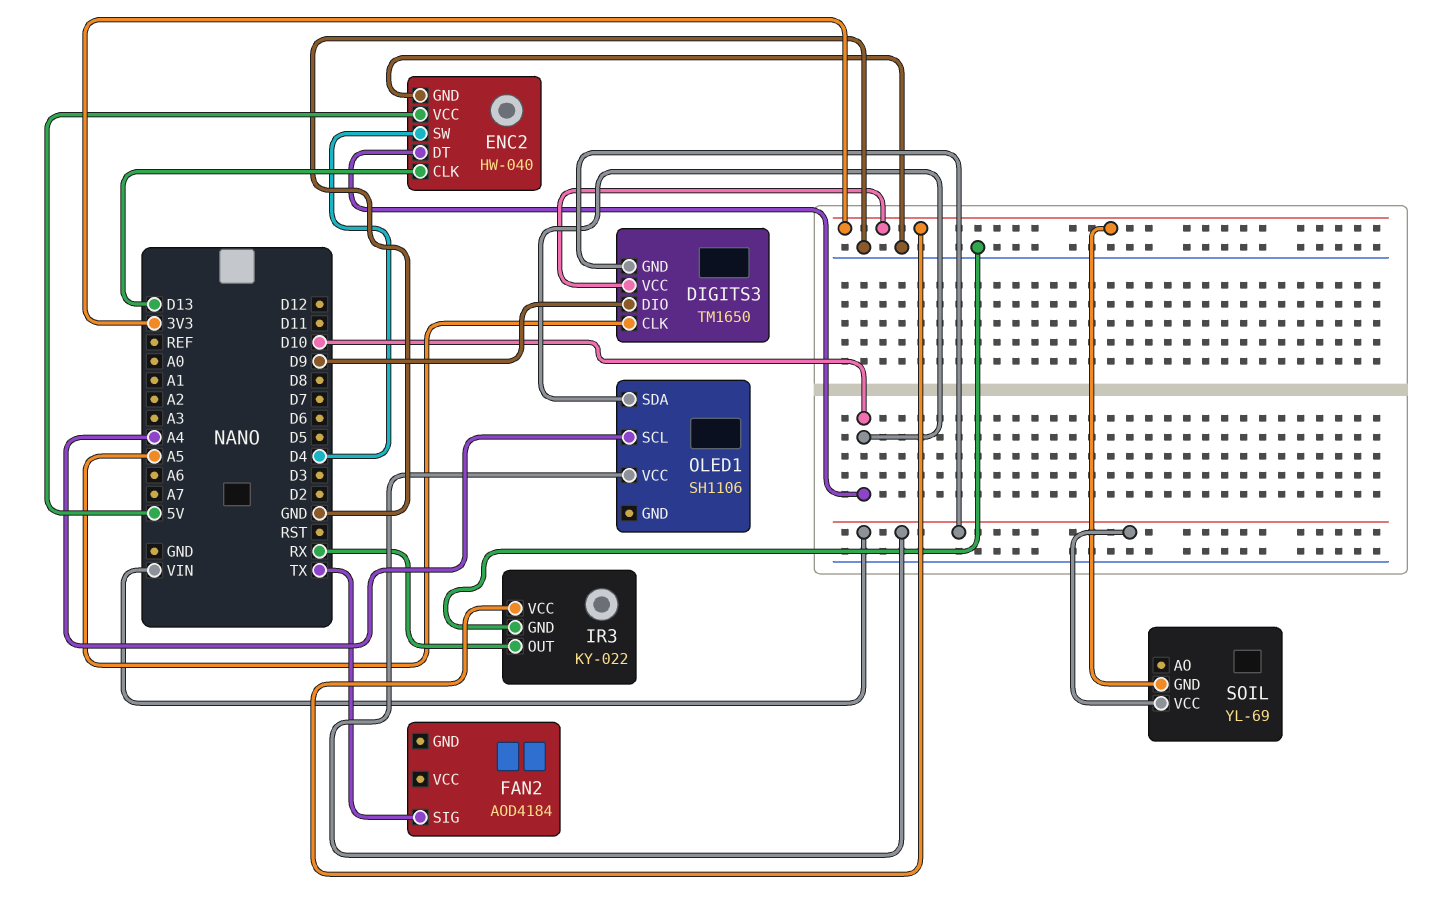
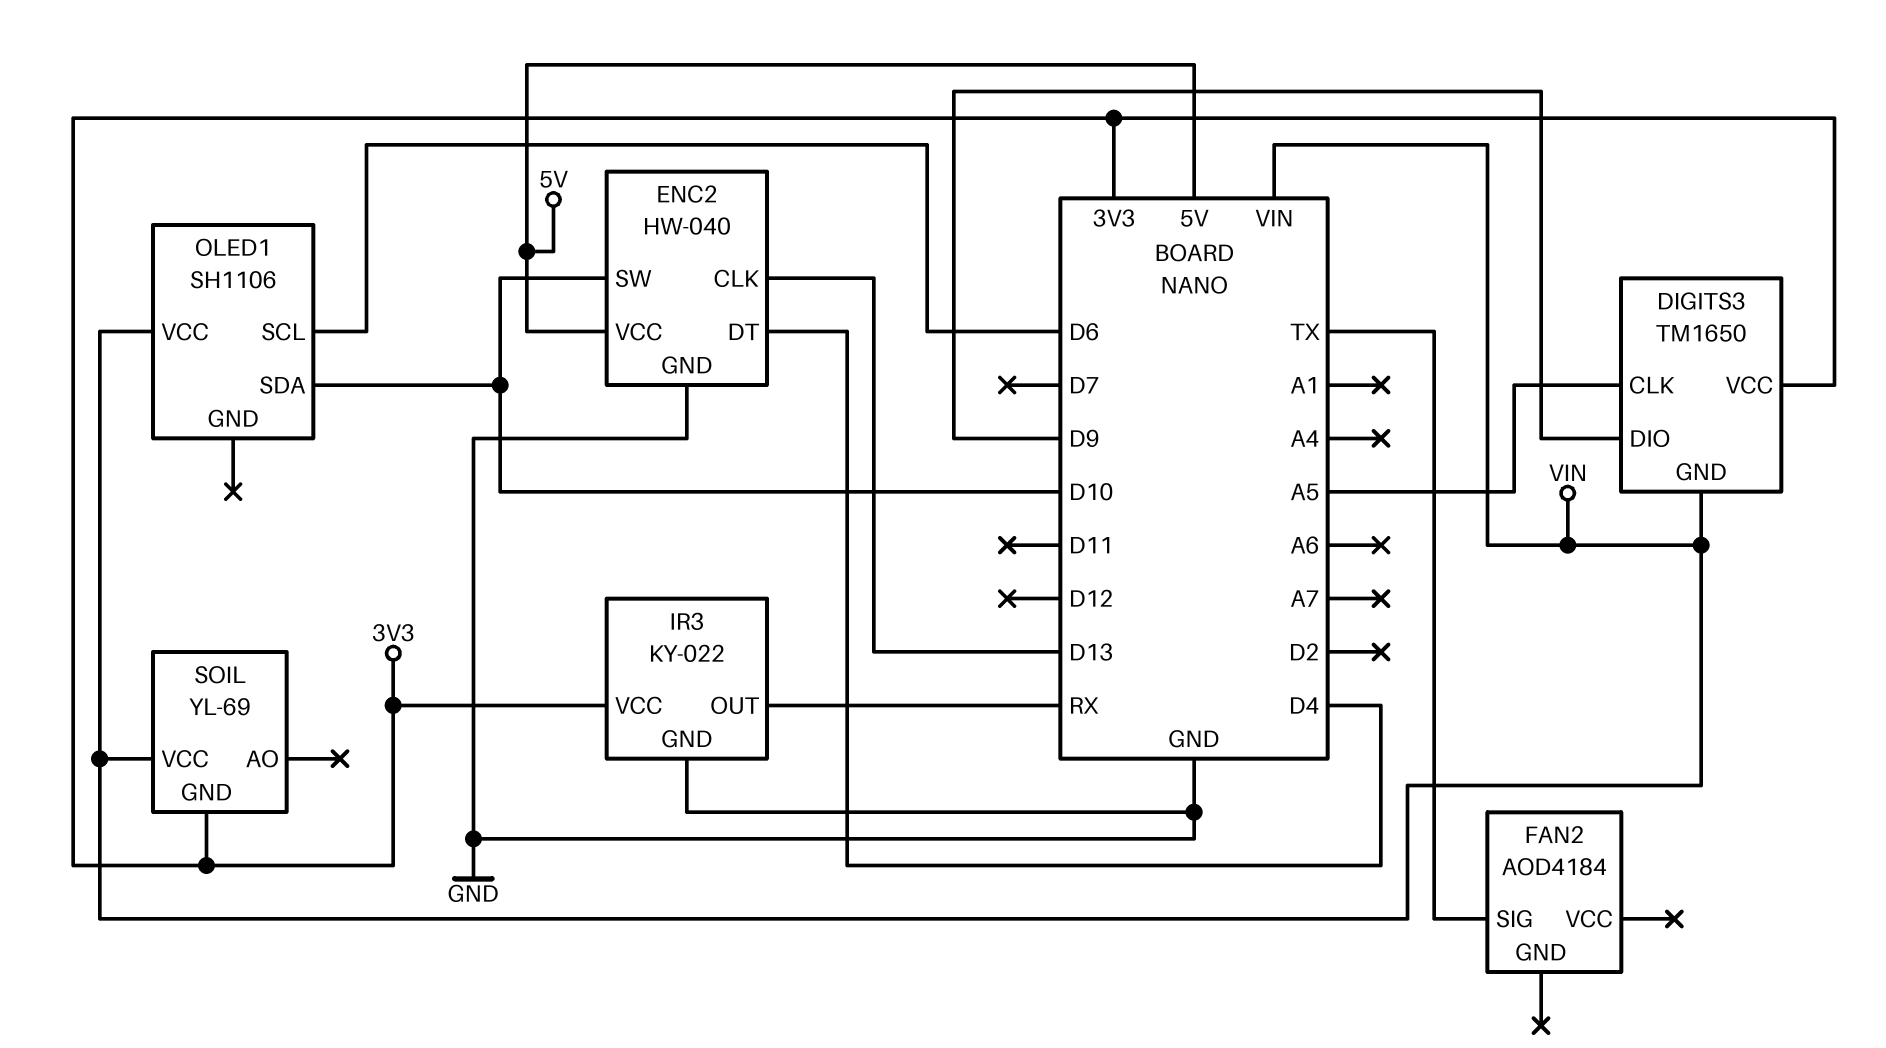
ENC2 pin DT: D10 -> D4
ENC2 pin SW: D4 -> D10
OLED1 pin SCL: A4 -> D6

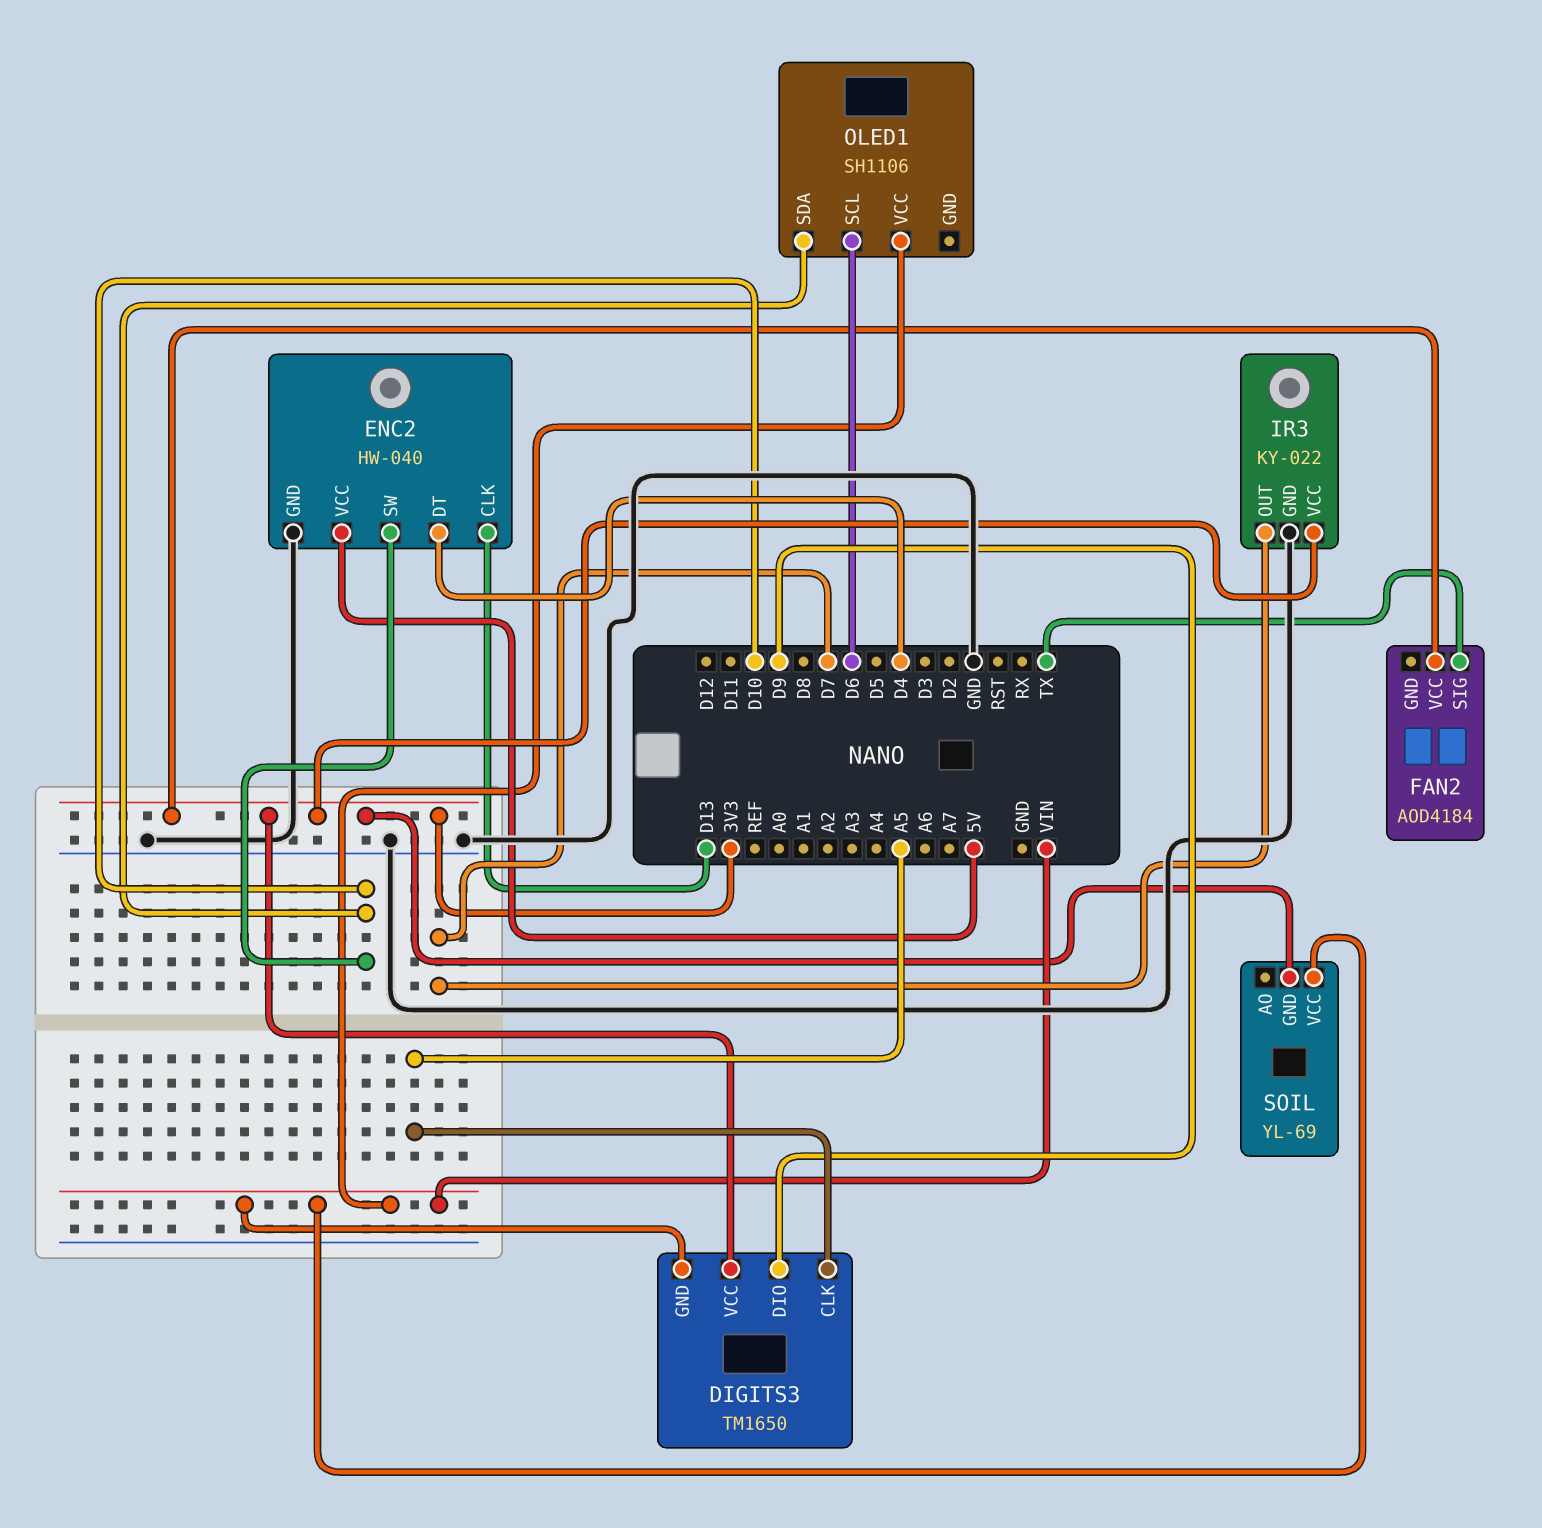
FAN2 pin VCC: none -> 3V3
IR3 pin OUT: RX -> D7

